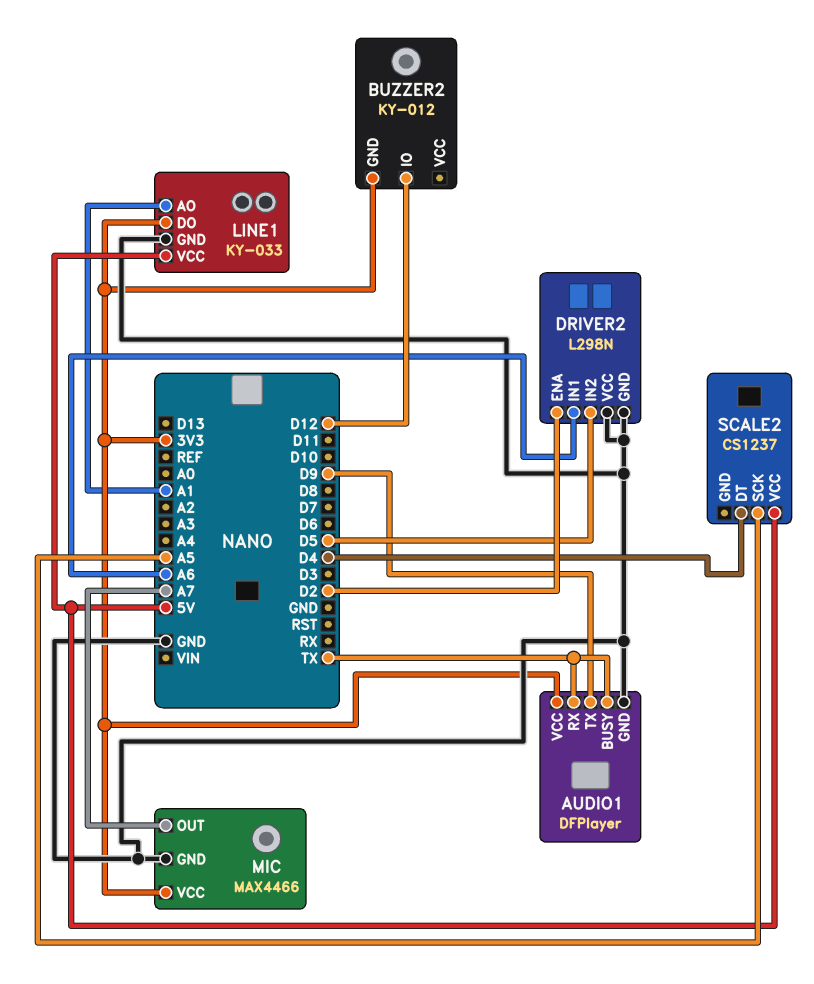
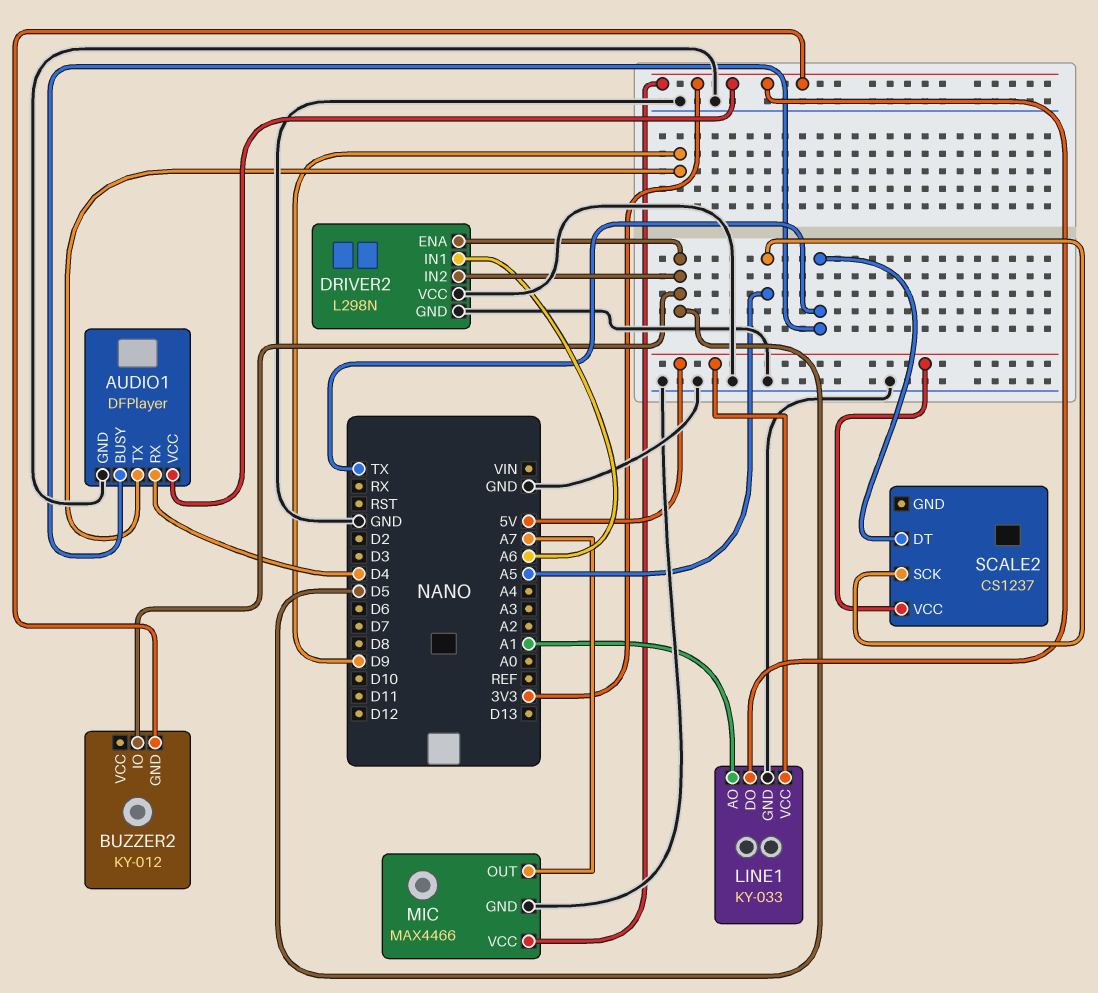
AUDIO1 pin RX: TX -> D4
BUZZER2 pin IO: D12 -> D5
DRIVER2 pin ENA: D2 -> D5
SCALE2 pin DT: D4 -> TX

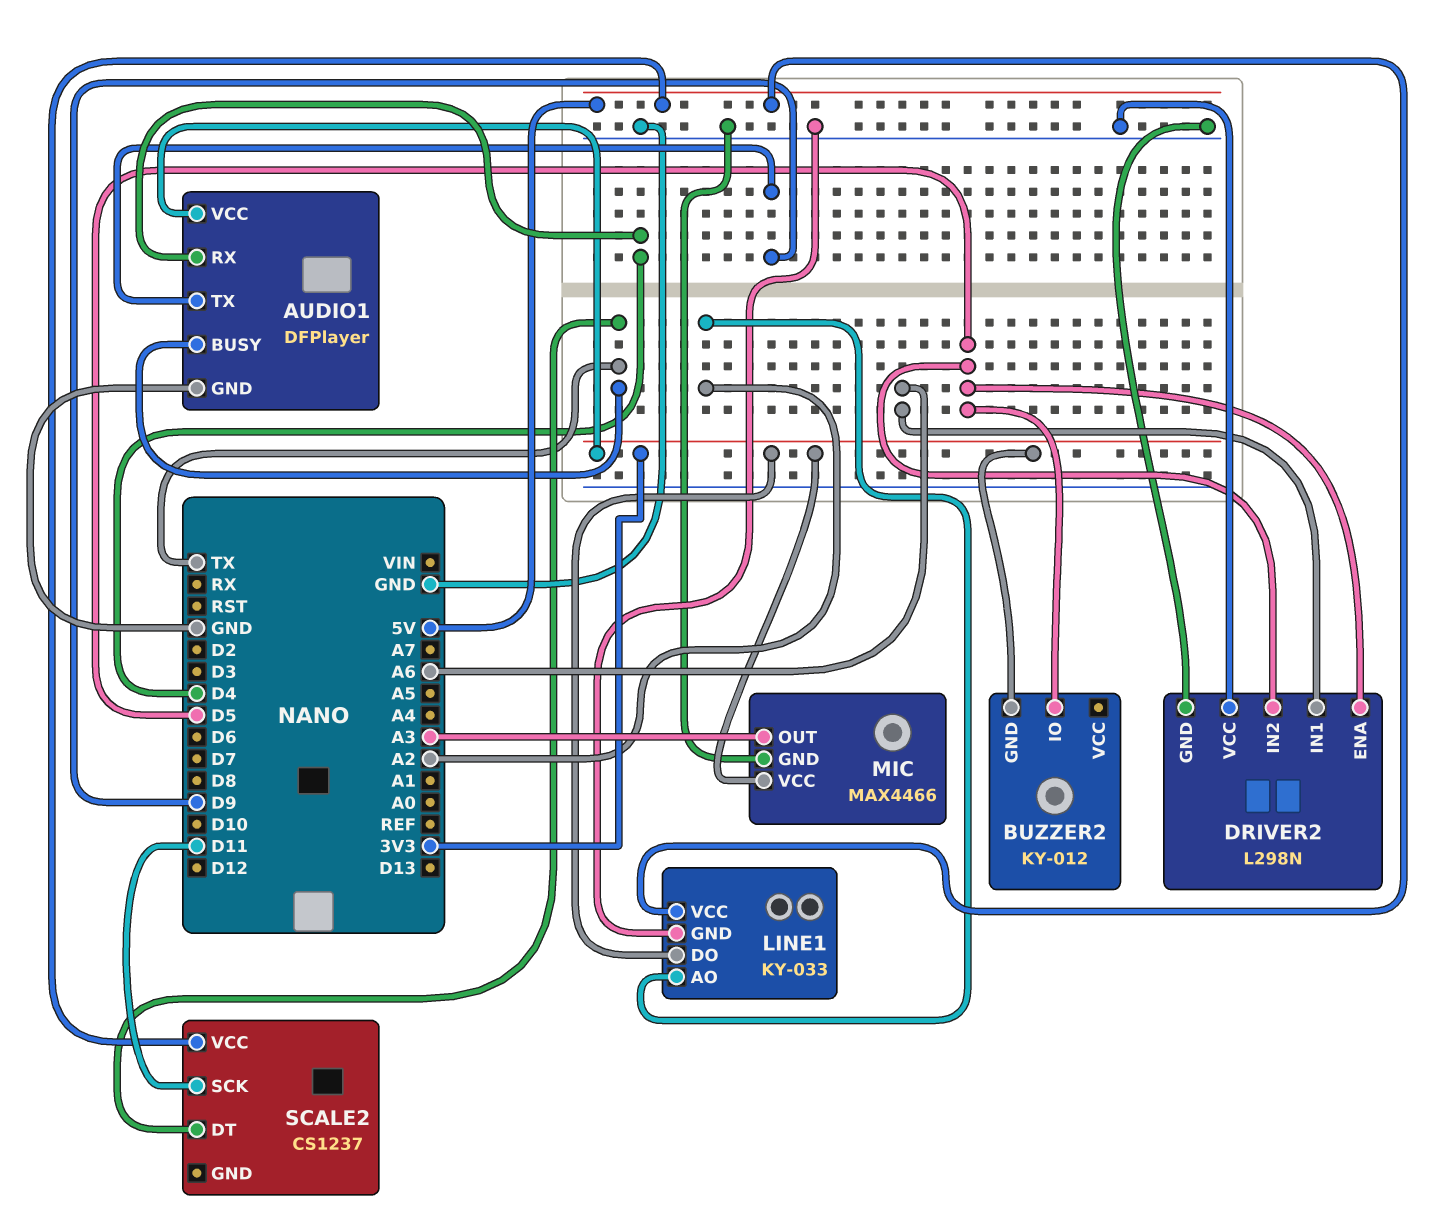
LINE1 pin AO: A1 -> A2
MIC pin OUT: A7 -> A3
SCALE2 pin SCK: A5 -> D11

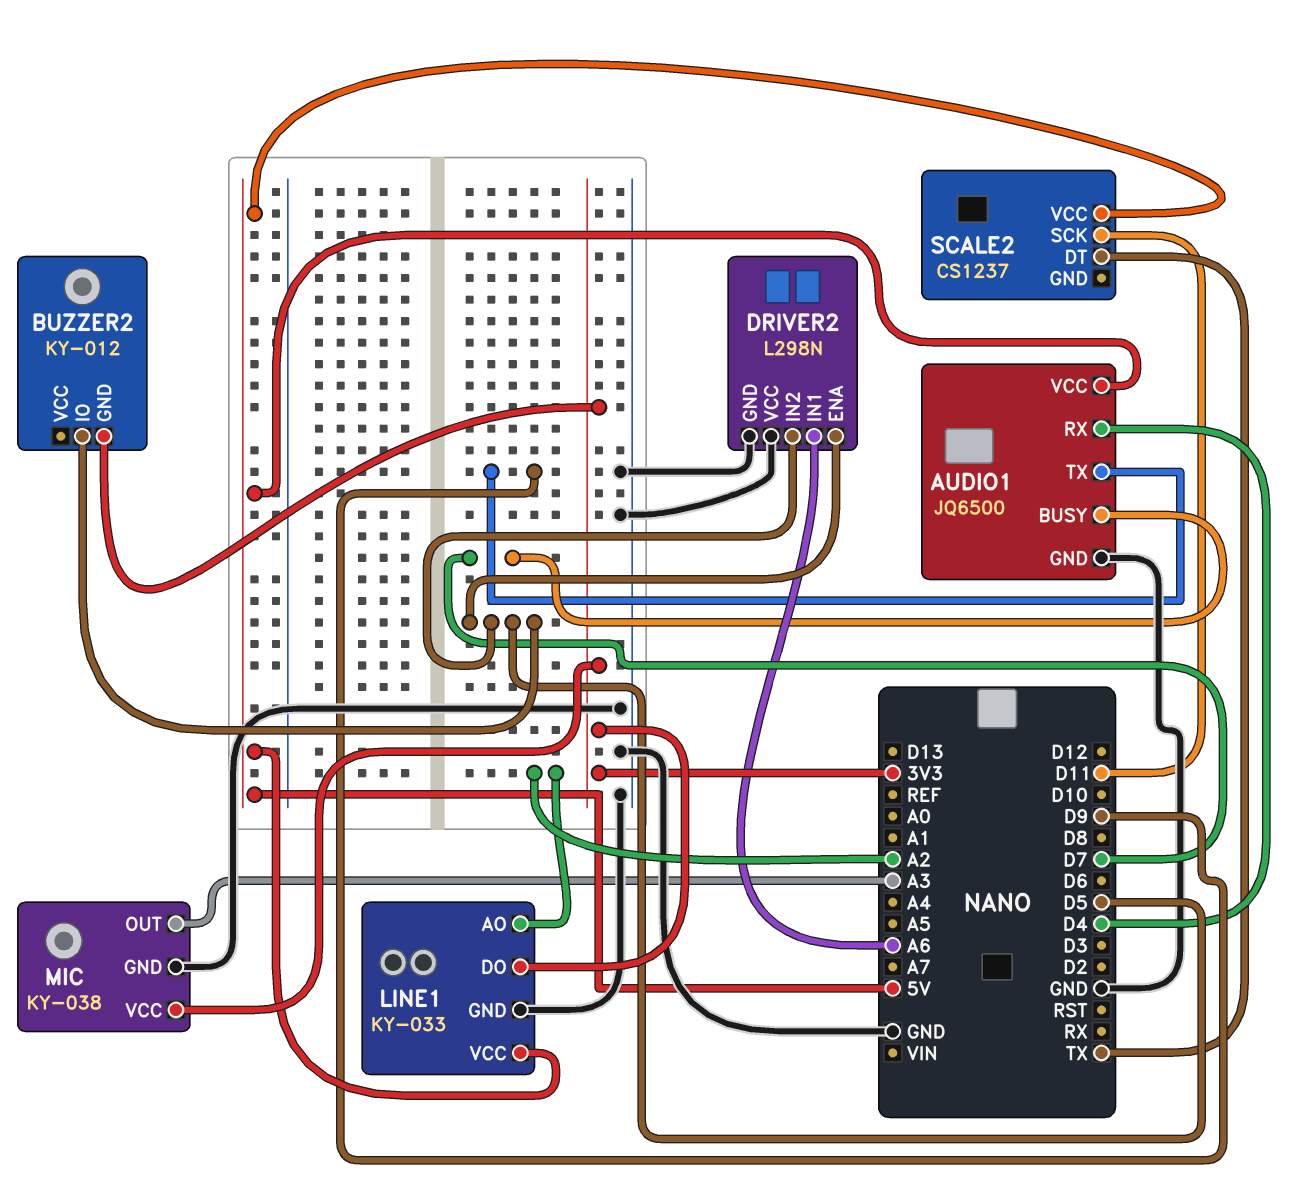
AUDIO1: DFPlayer -> JQ6500
AUDIO1 pin BUSY: TX -> D7
AUDIO1 pin VCC: 3V3 -> 5V
MIC: MAX4466 -> KY-038

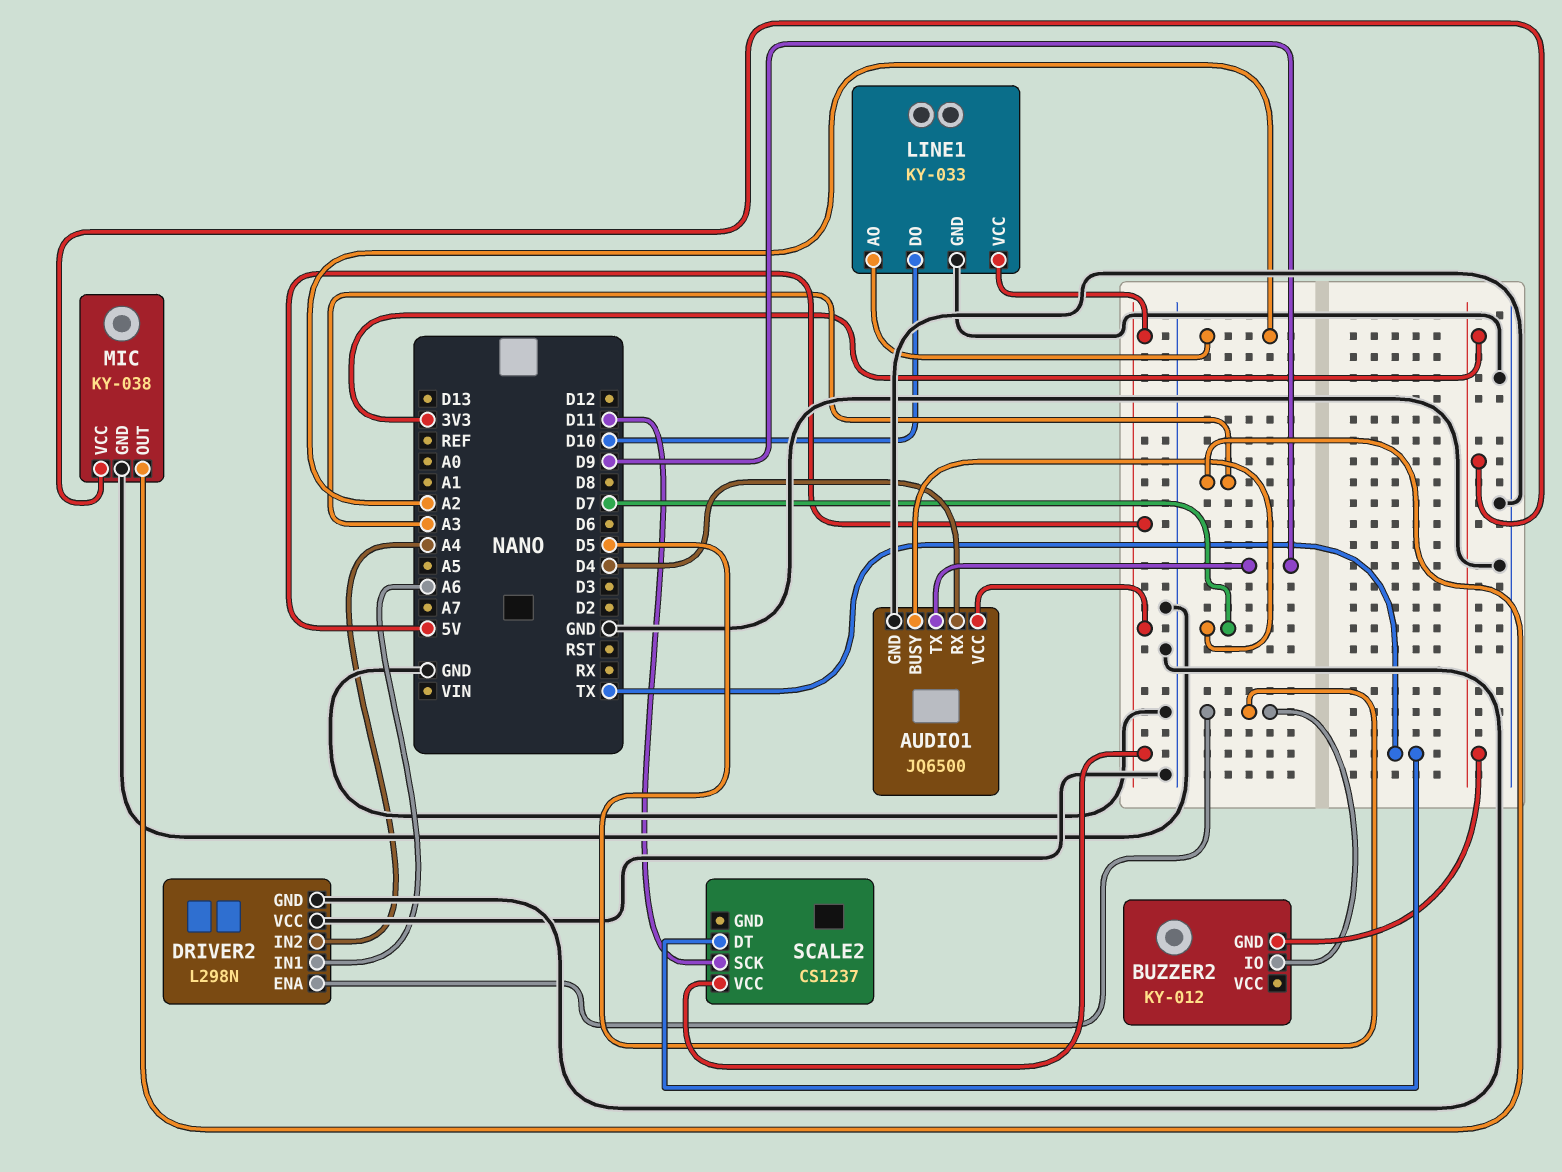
DRIVER2 pin IN2: D5 -> A4
LINE1 pin DO: 3V3 -> D10

